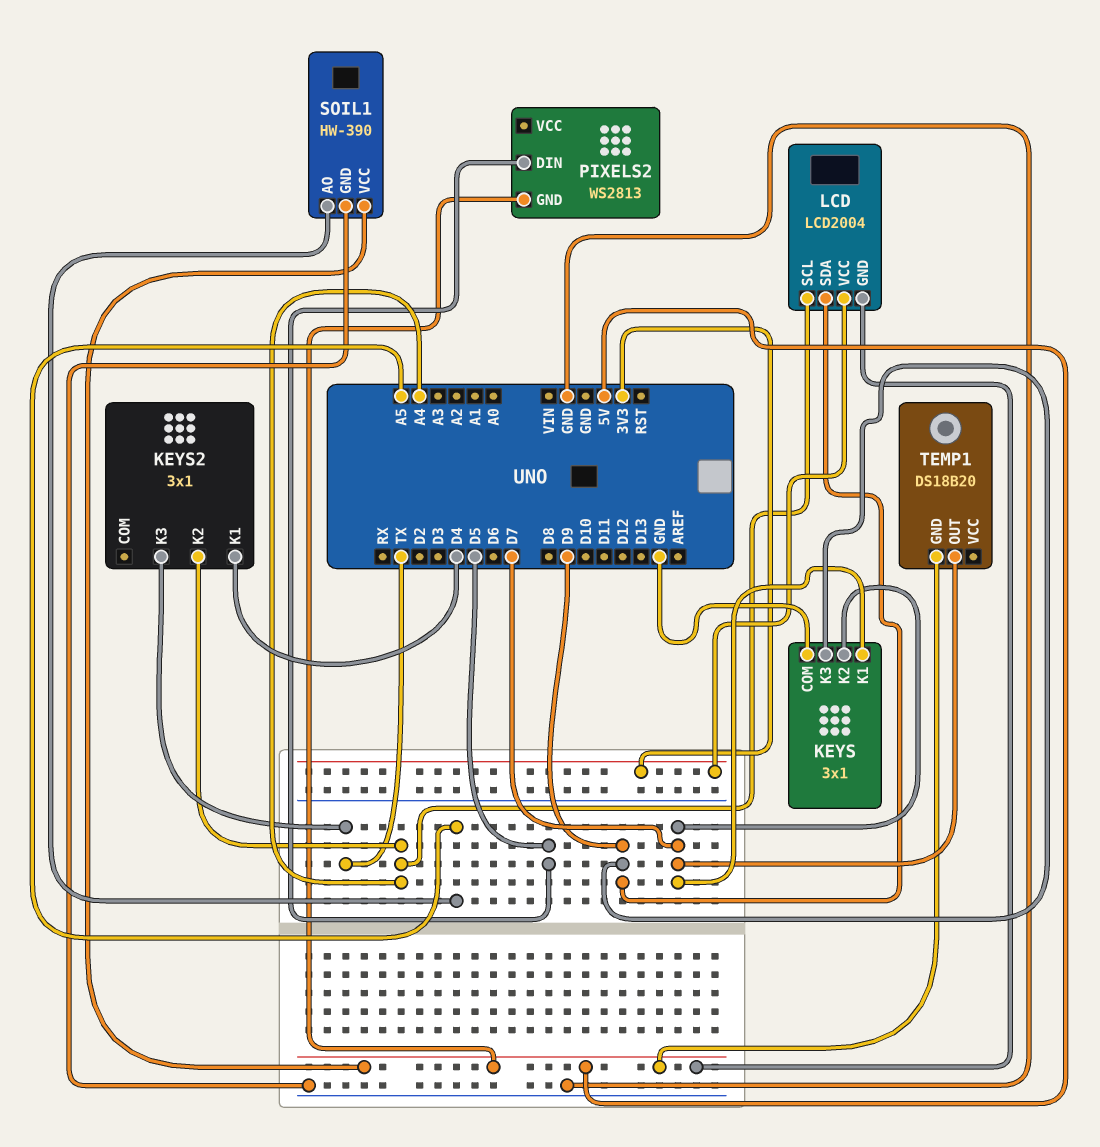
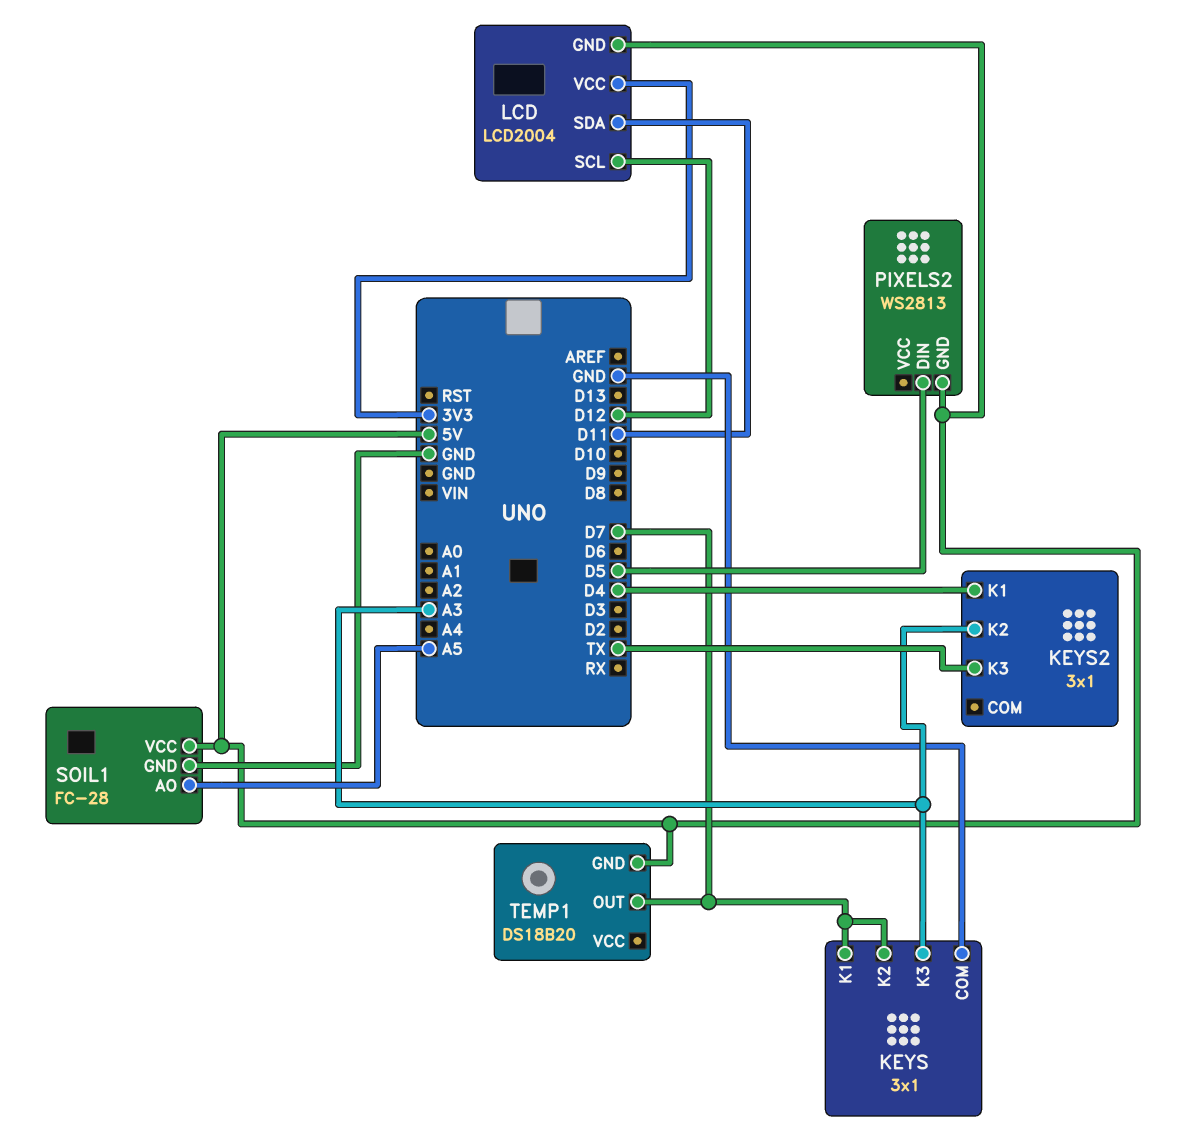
KEYS pin K3: D9 -> A3
KEYS2 pin K2: A4 -> A3
LCD pin SCL: A4 -> D12
LCD pin SDA: D9 -> D11
SOIL1: HW-390 -> FC-28

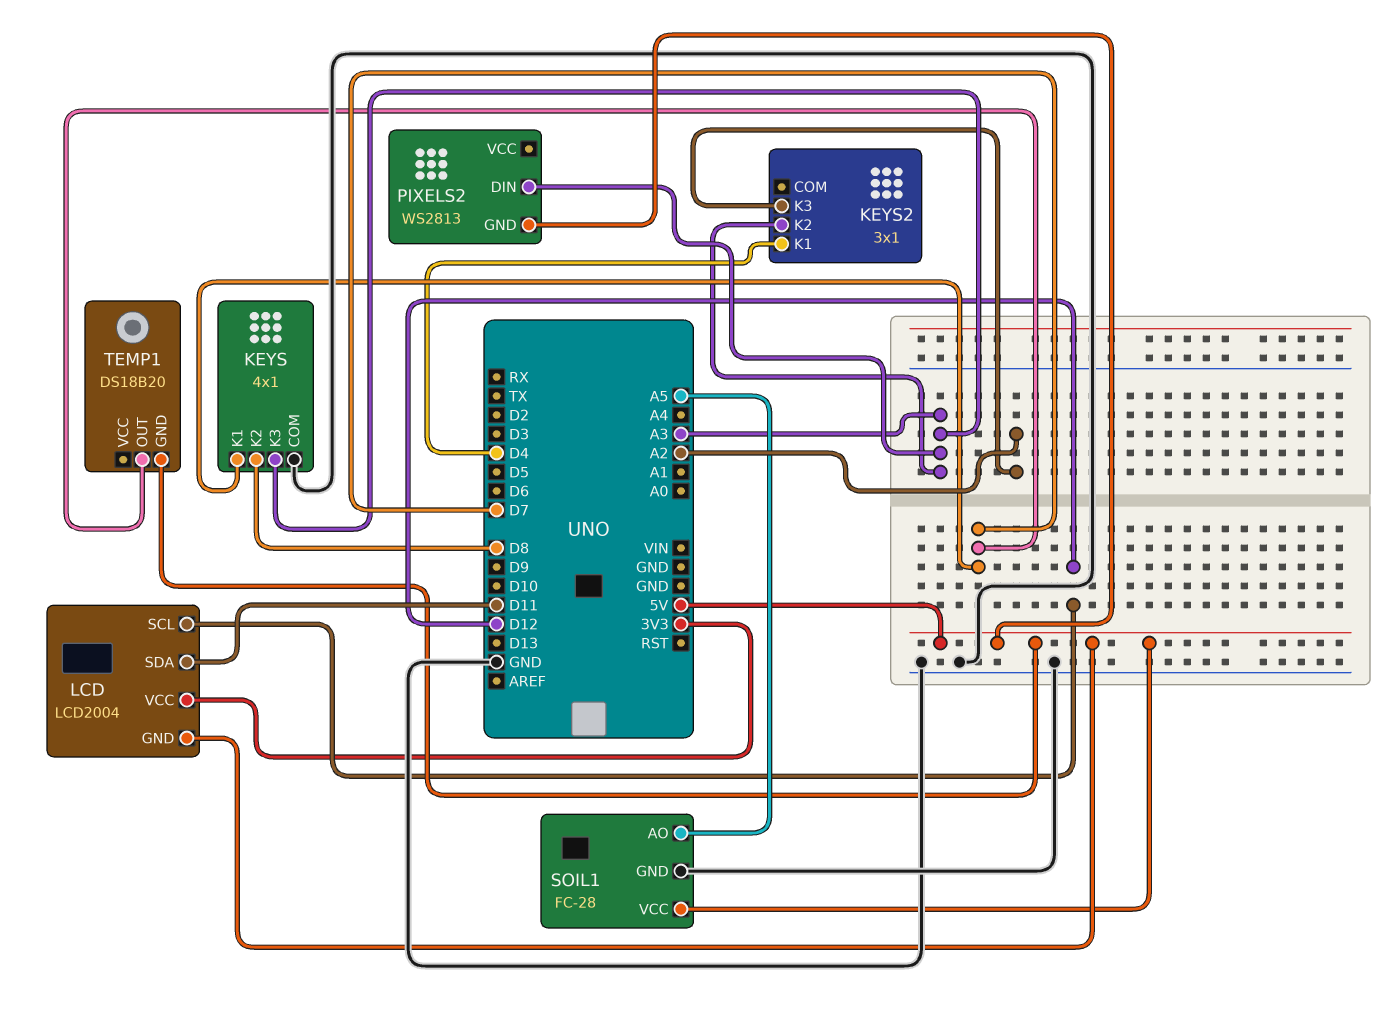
KEYS: 3x1 -> 4x1
KEYS pin K2: D7 -> D8
KEYS2 pin K3: TX -> A2
PIXELS2 pin DIN: D5 -> A3

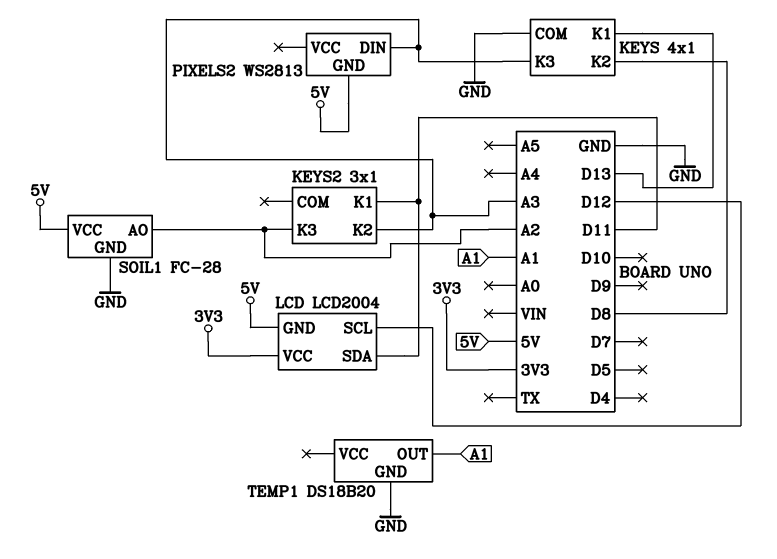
KEYS pin K1: D7 -> D13
KEYS2 pin K1: D4 -> D11
SOIL1 pin AO: A5 -> A2
TEMP1 pin GND: 5V -> GND
TEMP1 pin OUT: D7 -> A1

